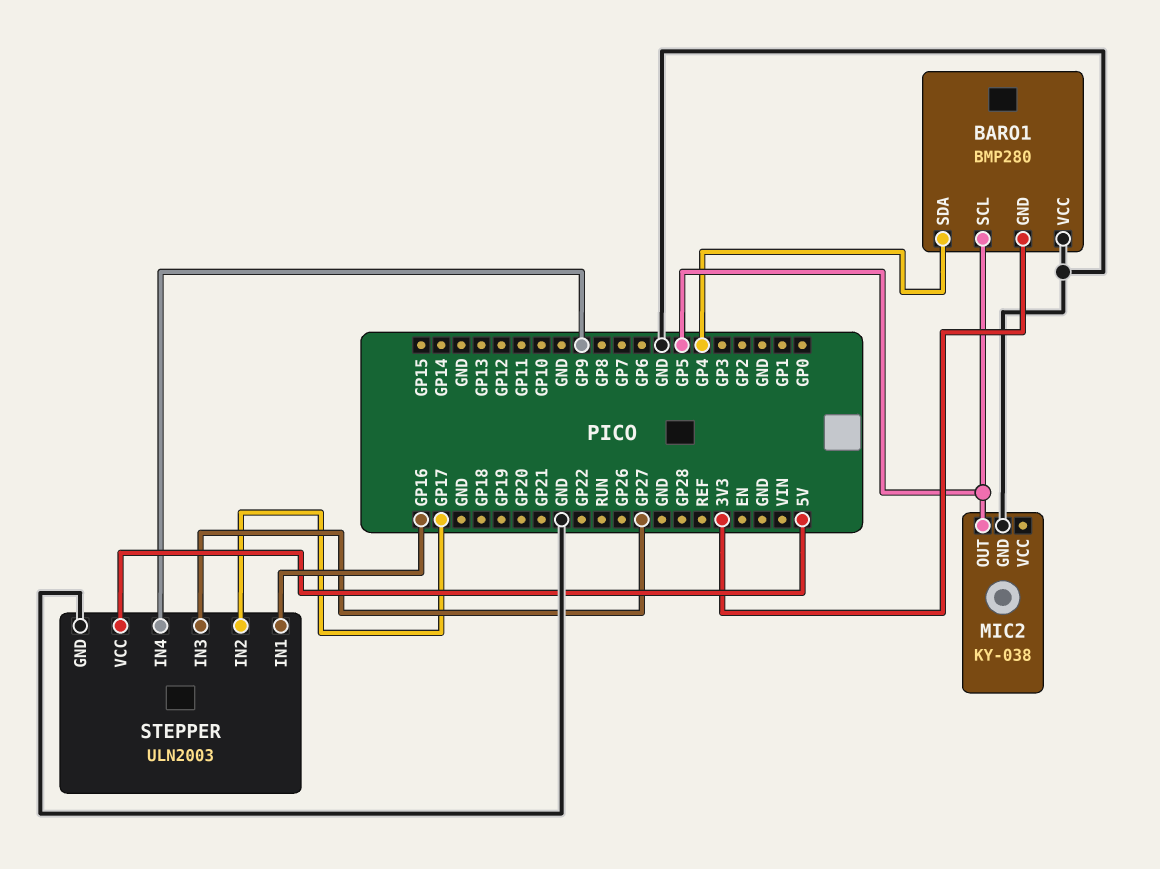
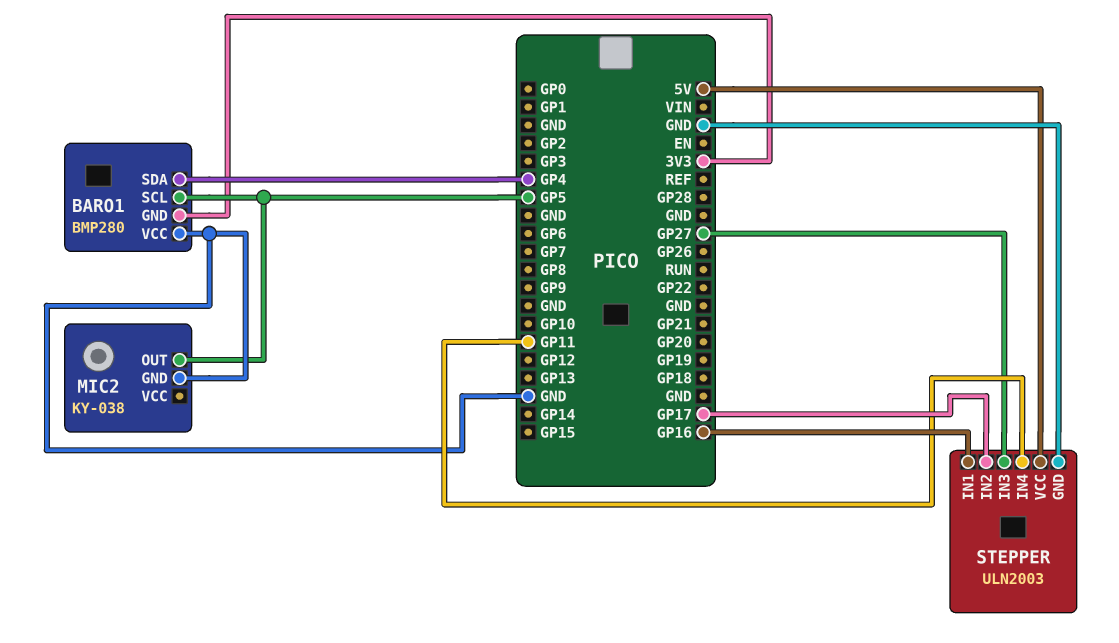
STEPPER pin IN4: GP9 -> GP11

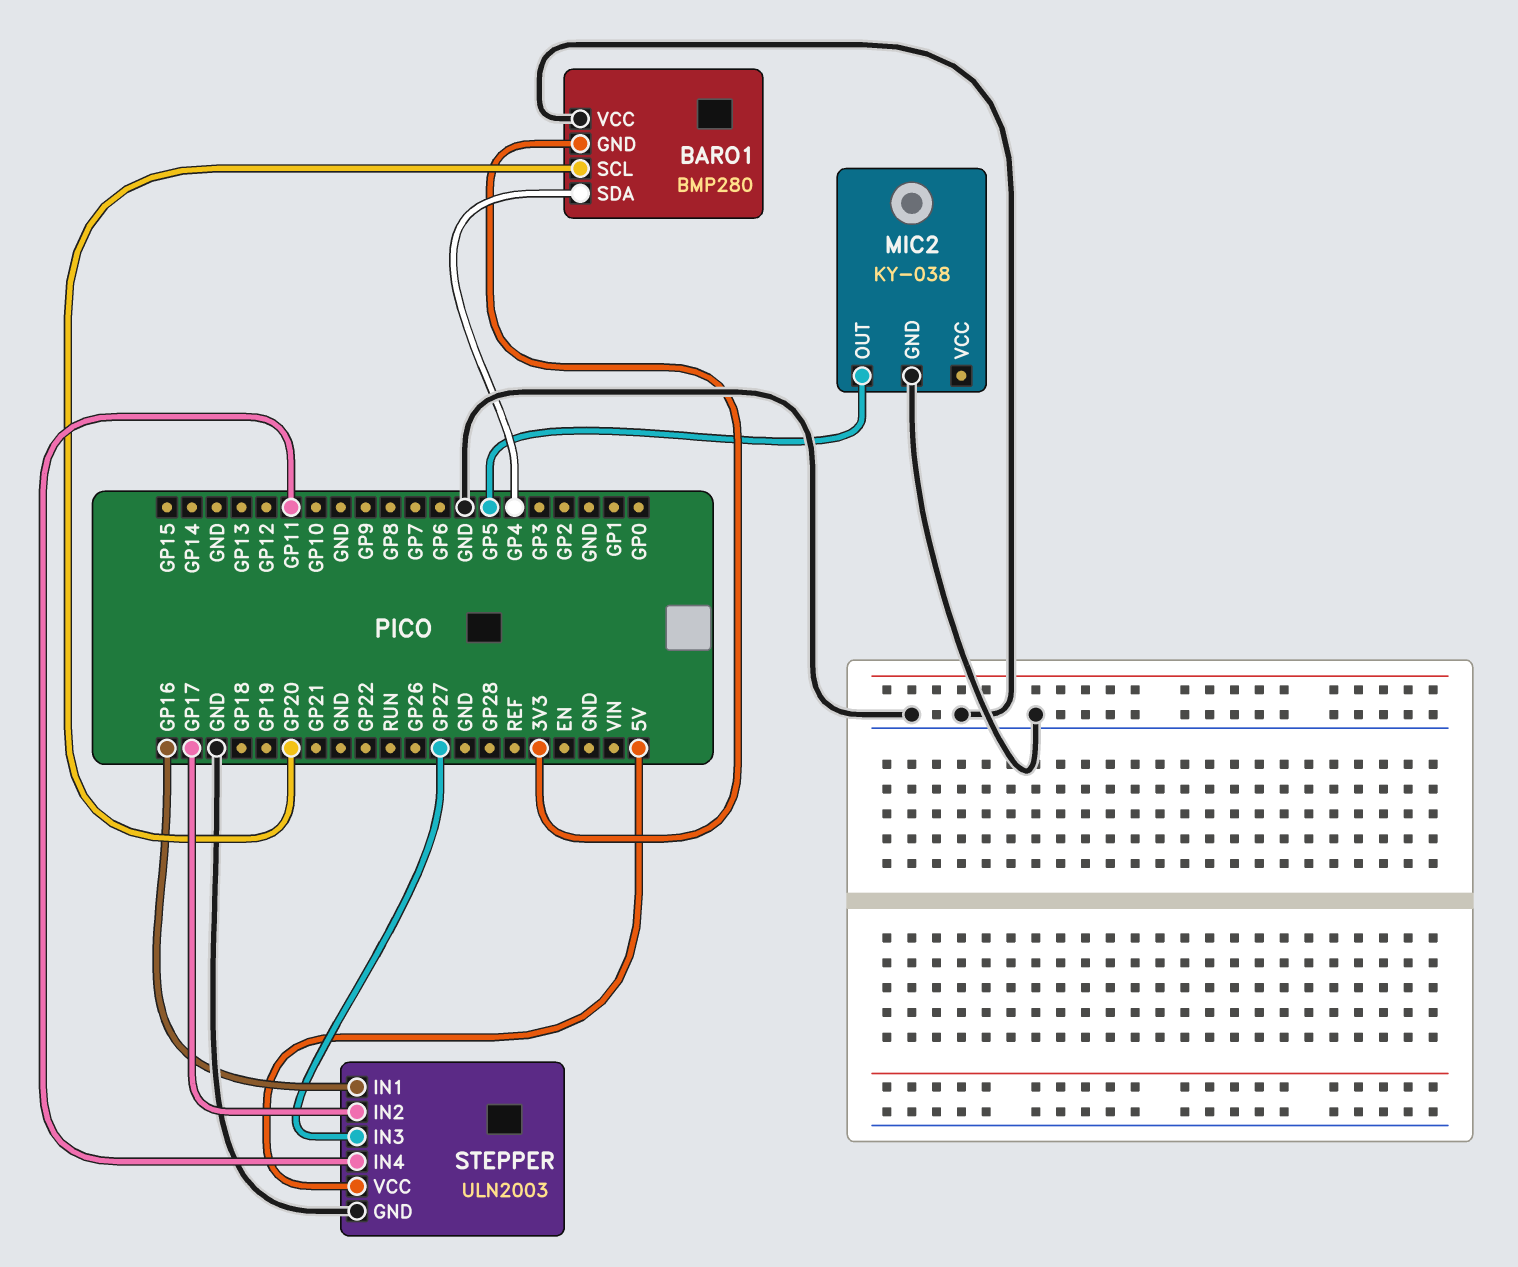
BARO1 pin SCL: GP5 -> GP20

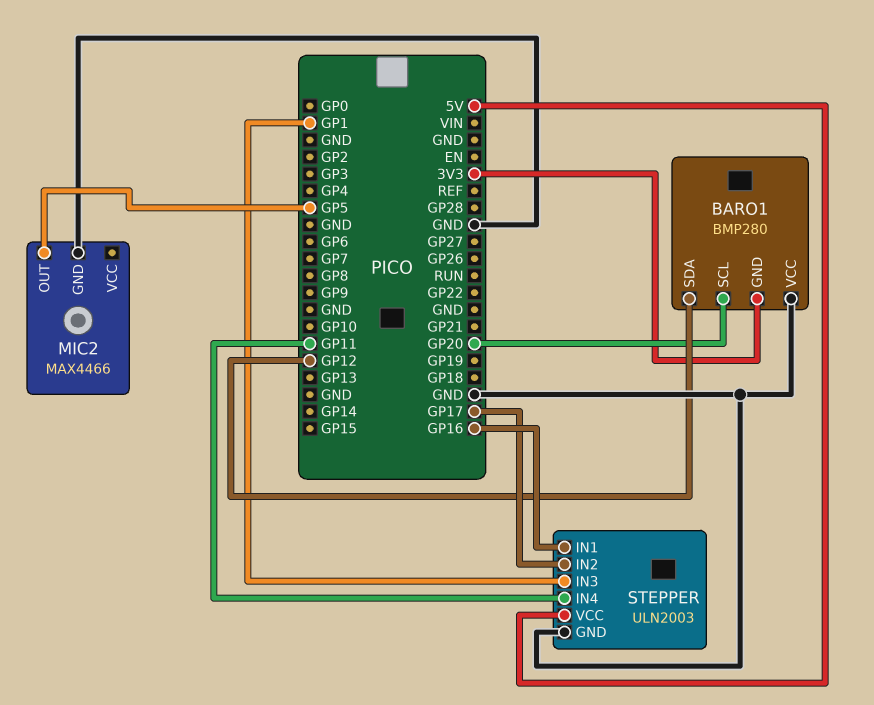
BARO1 pin SDA: GP4 -> GP12
MIC2: KY-038 -> MAX4466
STEPPER pin IN3: GP27 -> GP1

